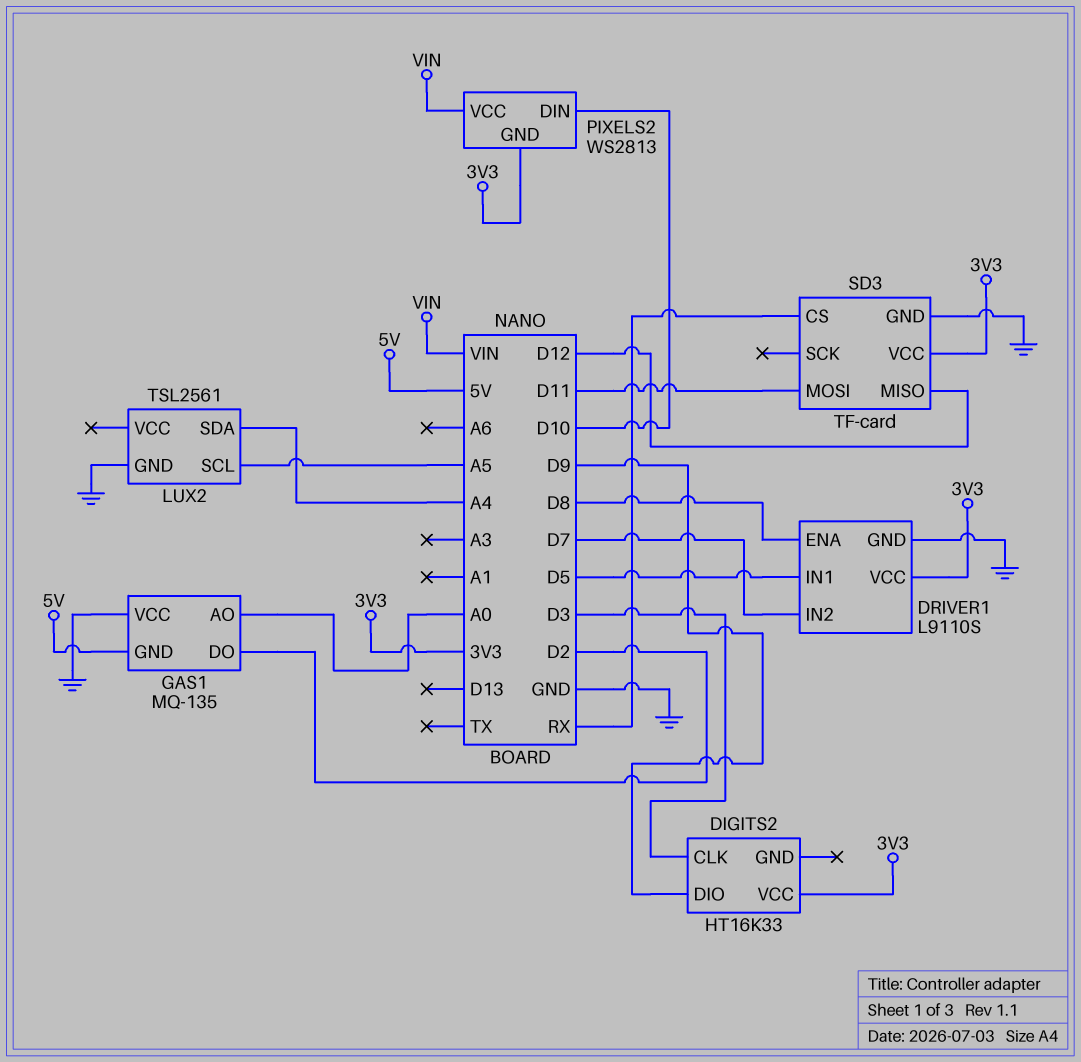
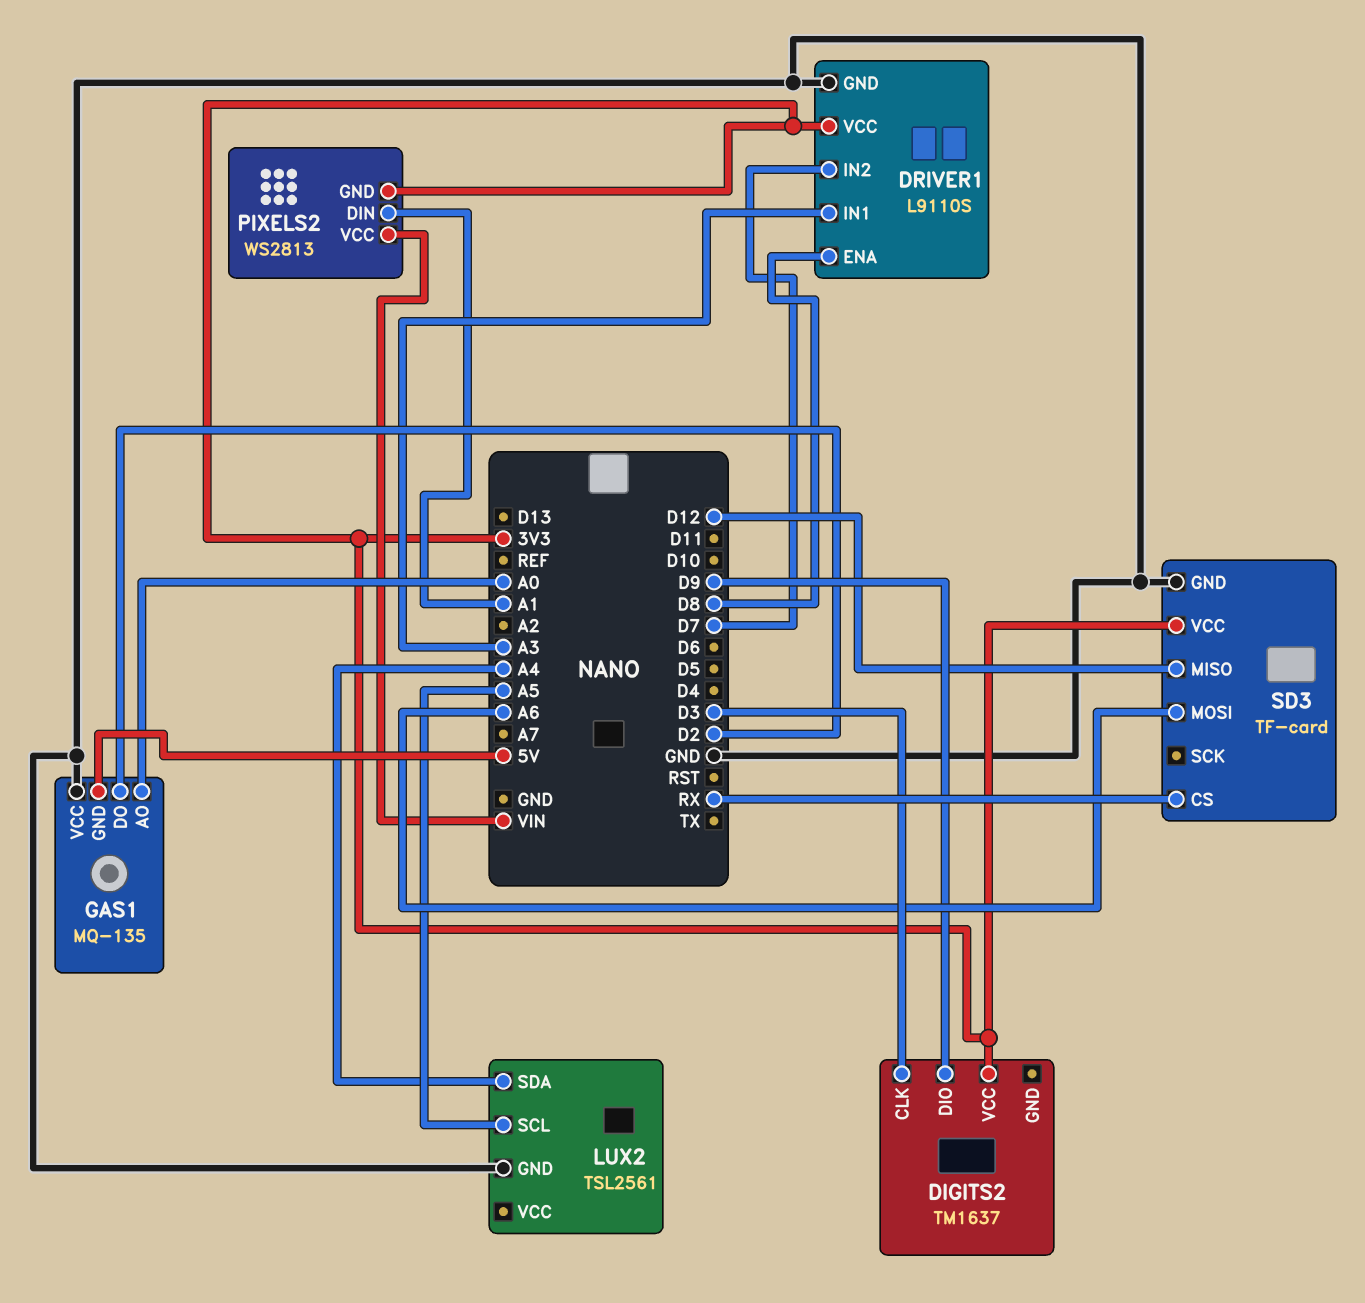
DIGITS2: HT16K33 -> TM1637
DRIVER1 pin IN1: D5 -> A3
PIXELS2 pin DIN: D10 -> A1
SD3 pin MOSI: D11 -> A6

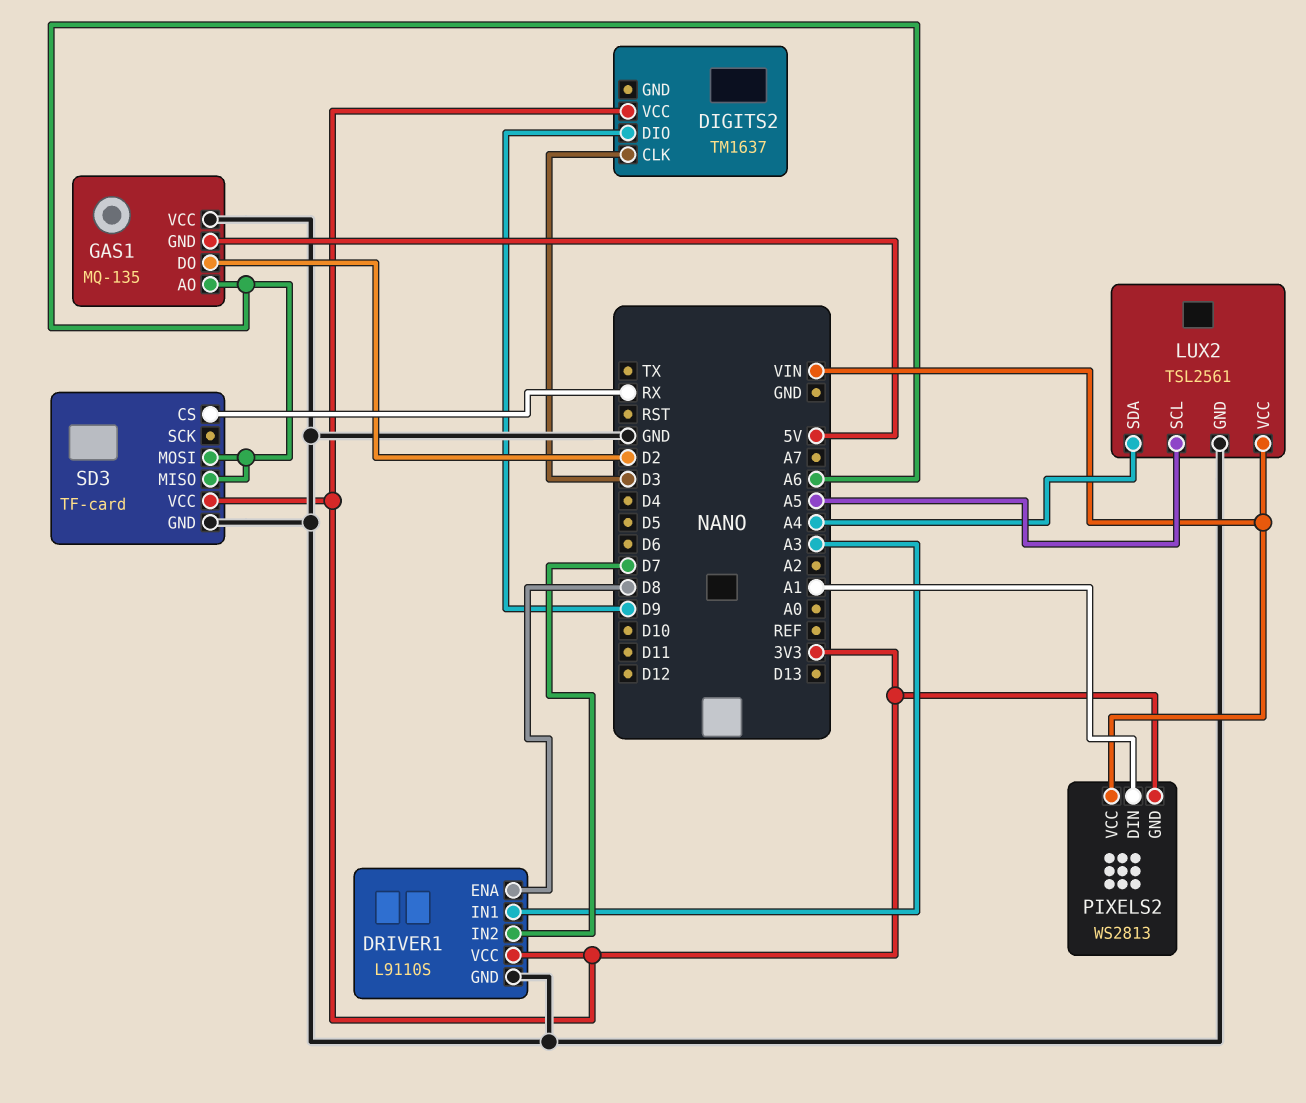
GAS1 pin AO: A0 -> A6
LUX2 pin VCC: none -> VIN
SD3 pin MISO: D12 -> A6

